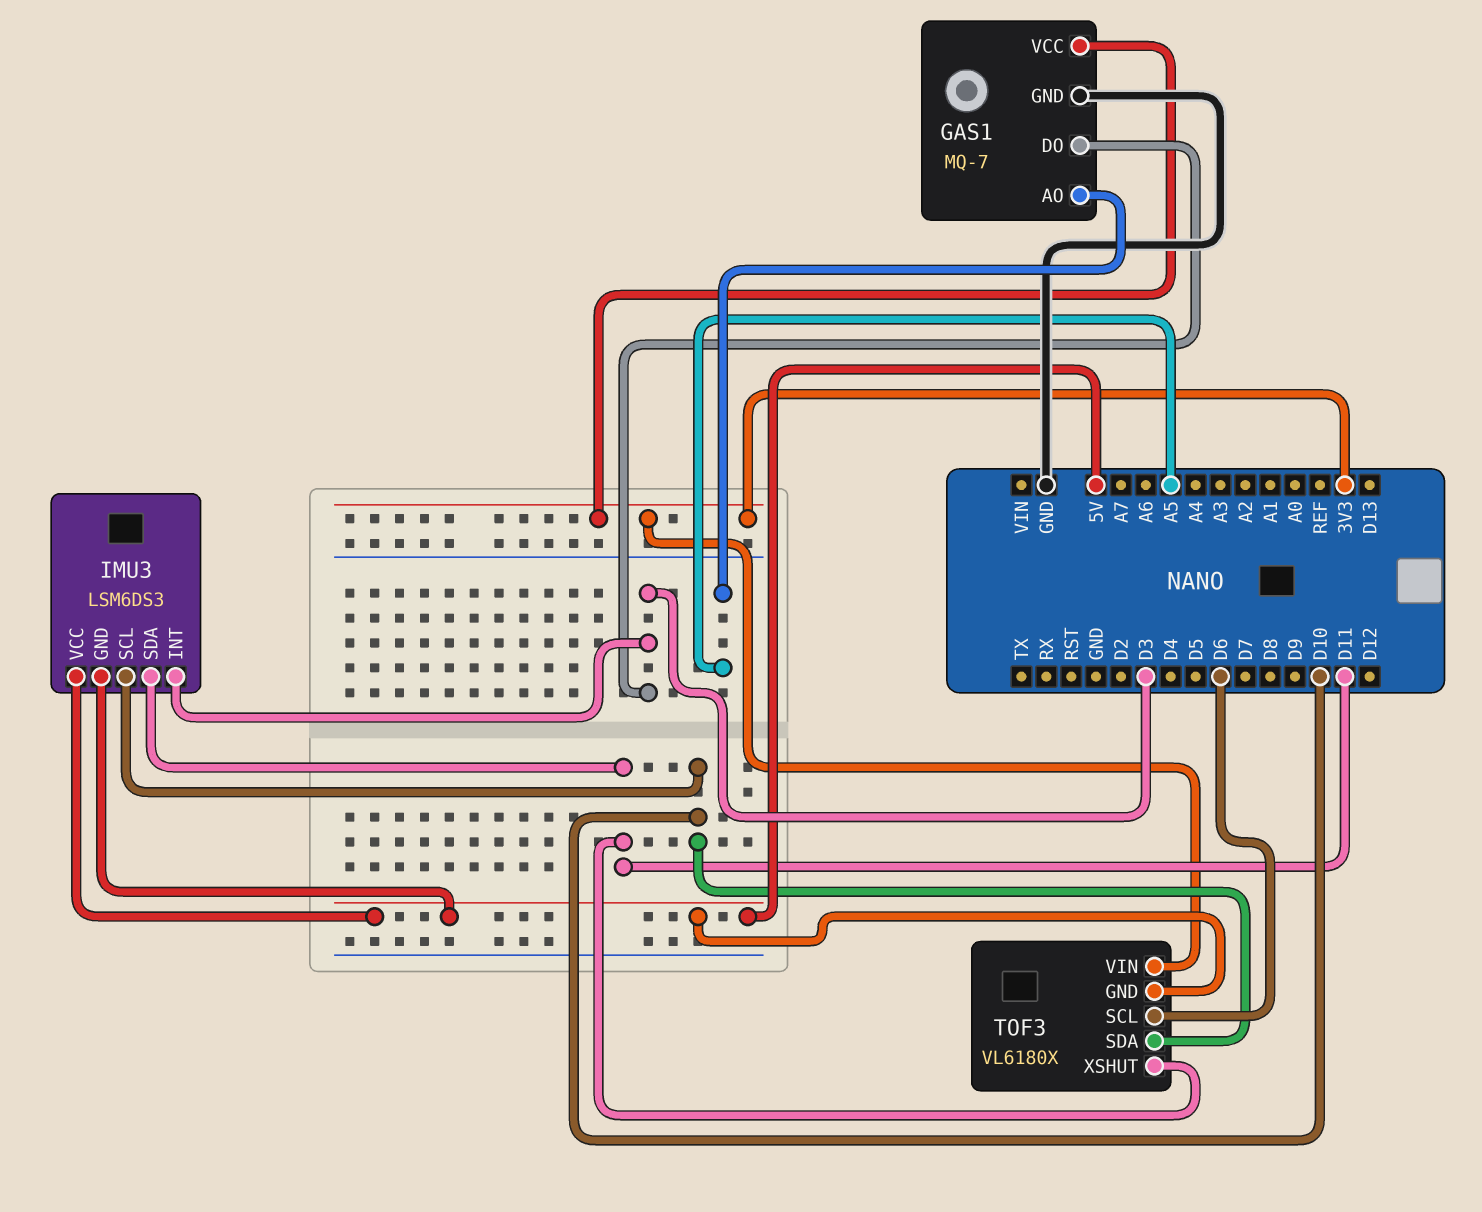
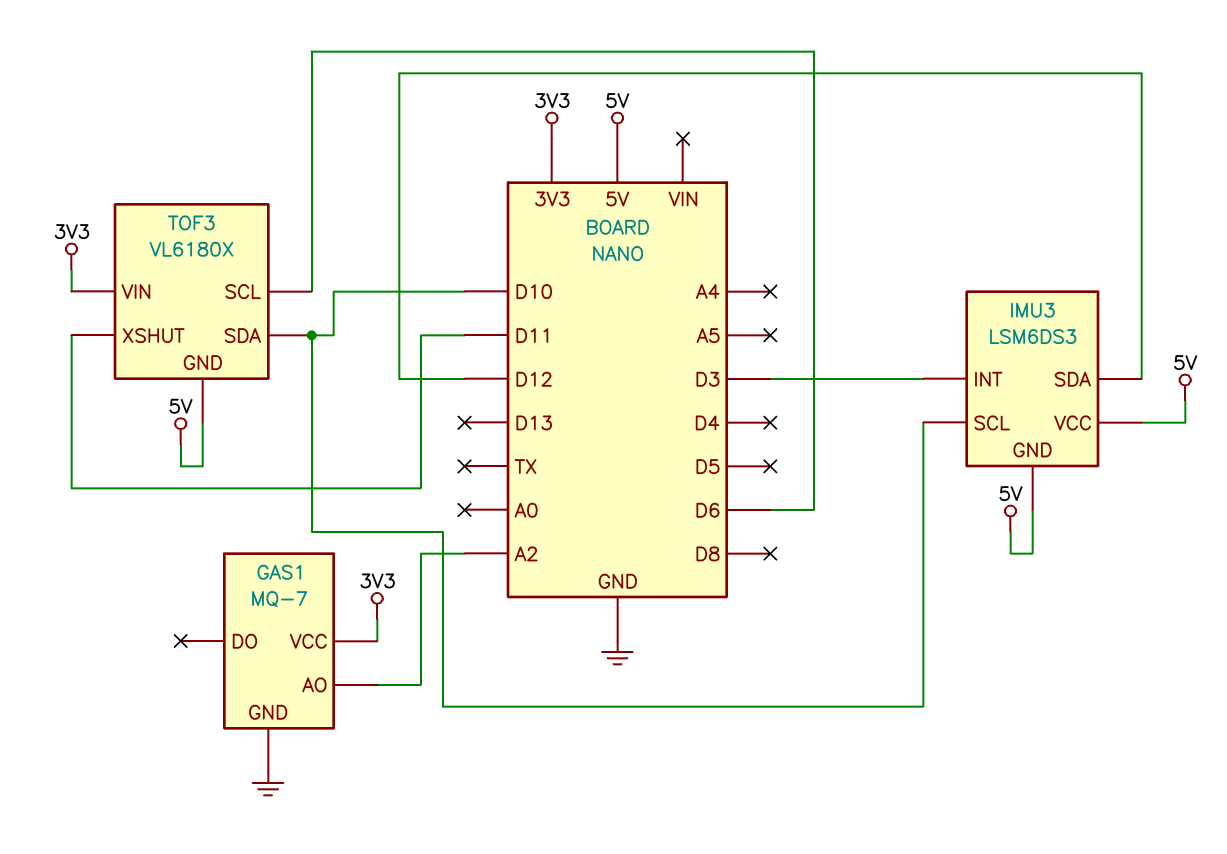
GAS1 pin AO: A5 -> A2
GAS1 pin DO: D3 -> none
IMU3 pin SDA: D11 -> D12

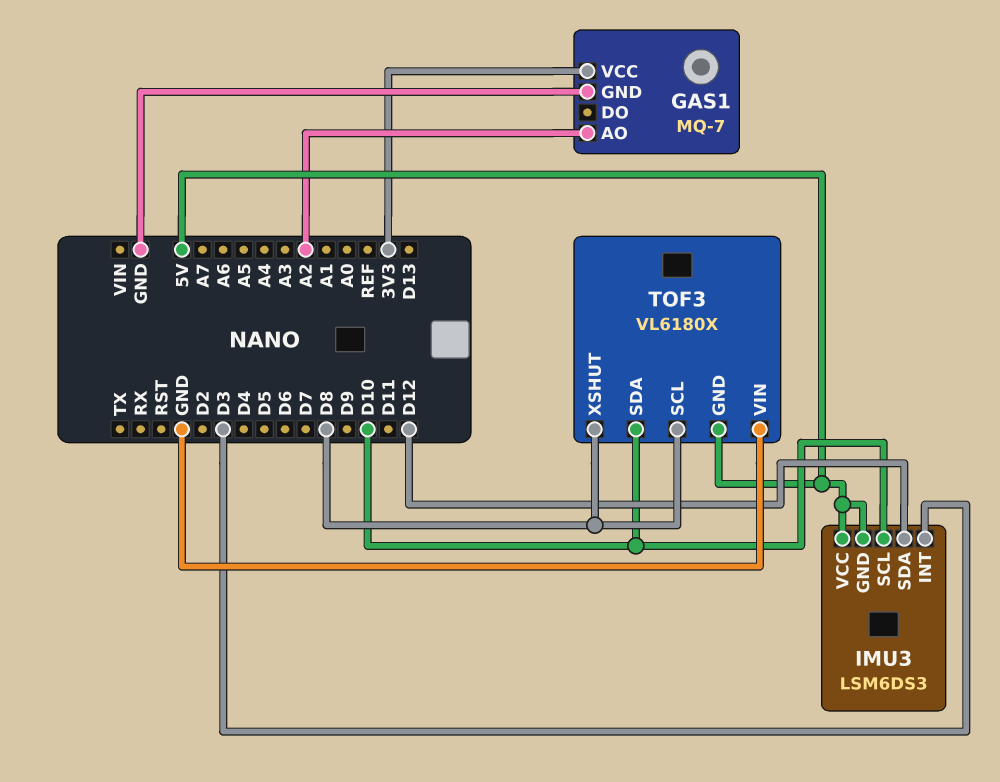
TOF3 pin SCL: D6 -> D8
TOF3 pin VIN: 3V3 -> GND
TOF3 pin XSHUT: D11 -> D8

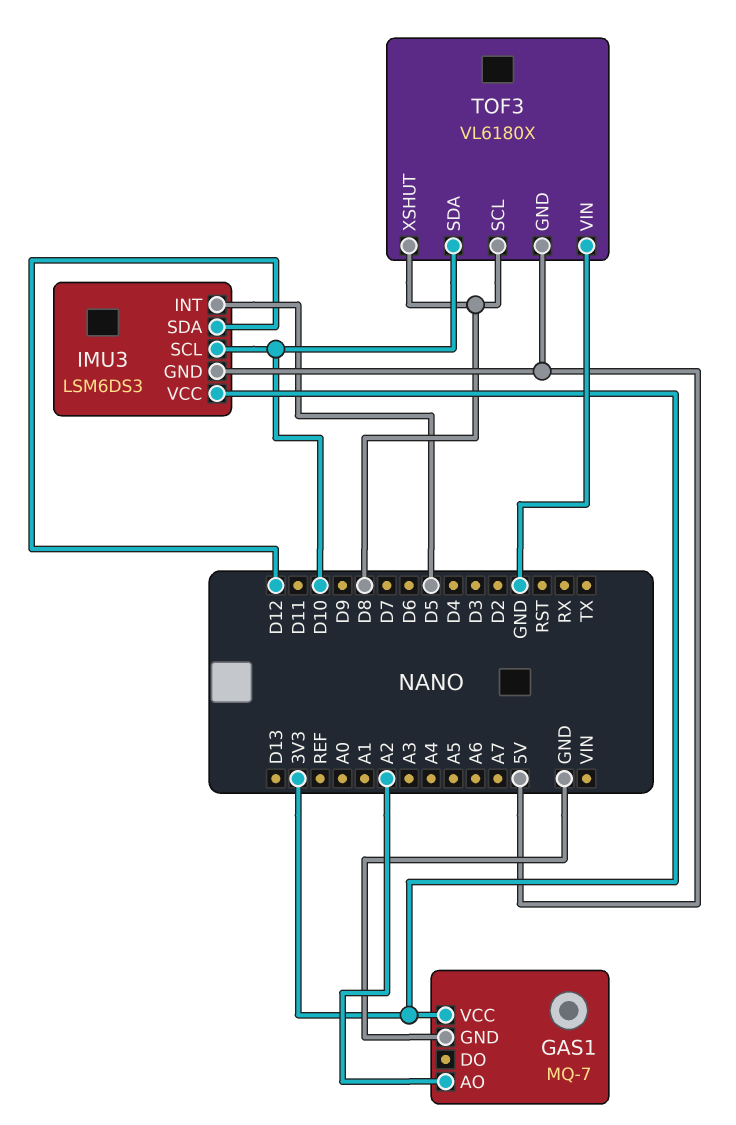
IMU3 pin INT: D3 -> D5
IMU3 pin VCC: 5V -> 3V3

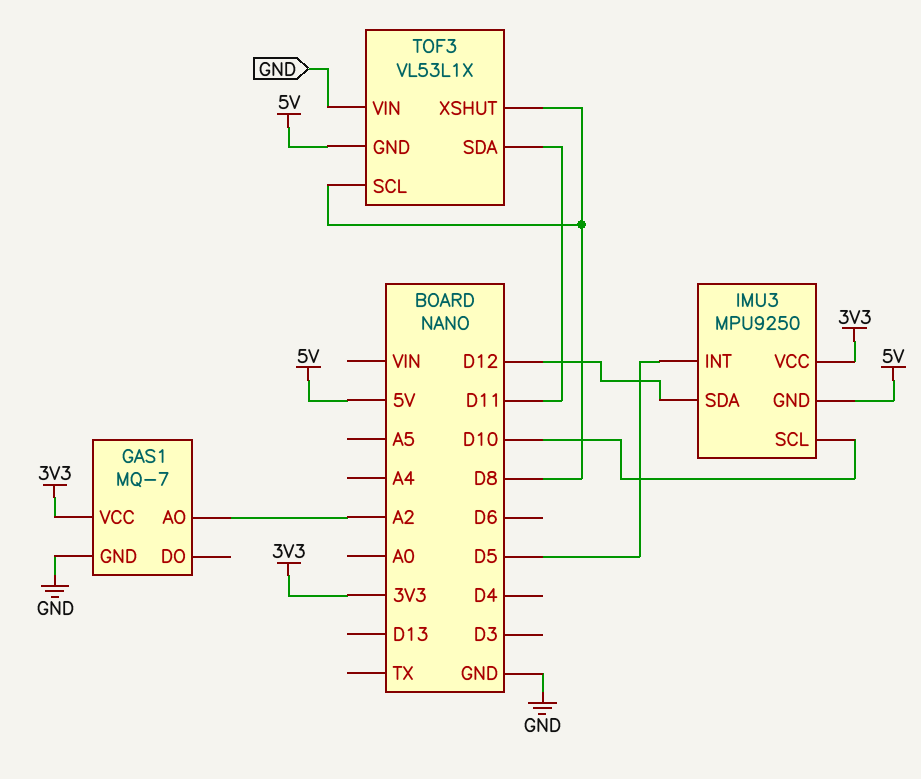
IMU3: LSM6DS3 -> MPU9250
TOF3: VL6180X -> VL53L1X
TOF3 pin SDA: D10 -> D11

